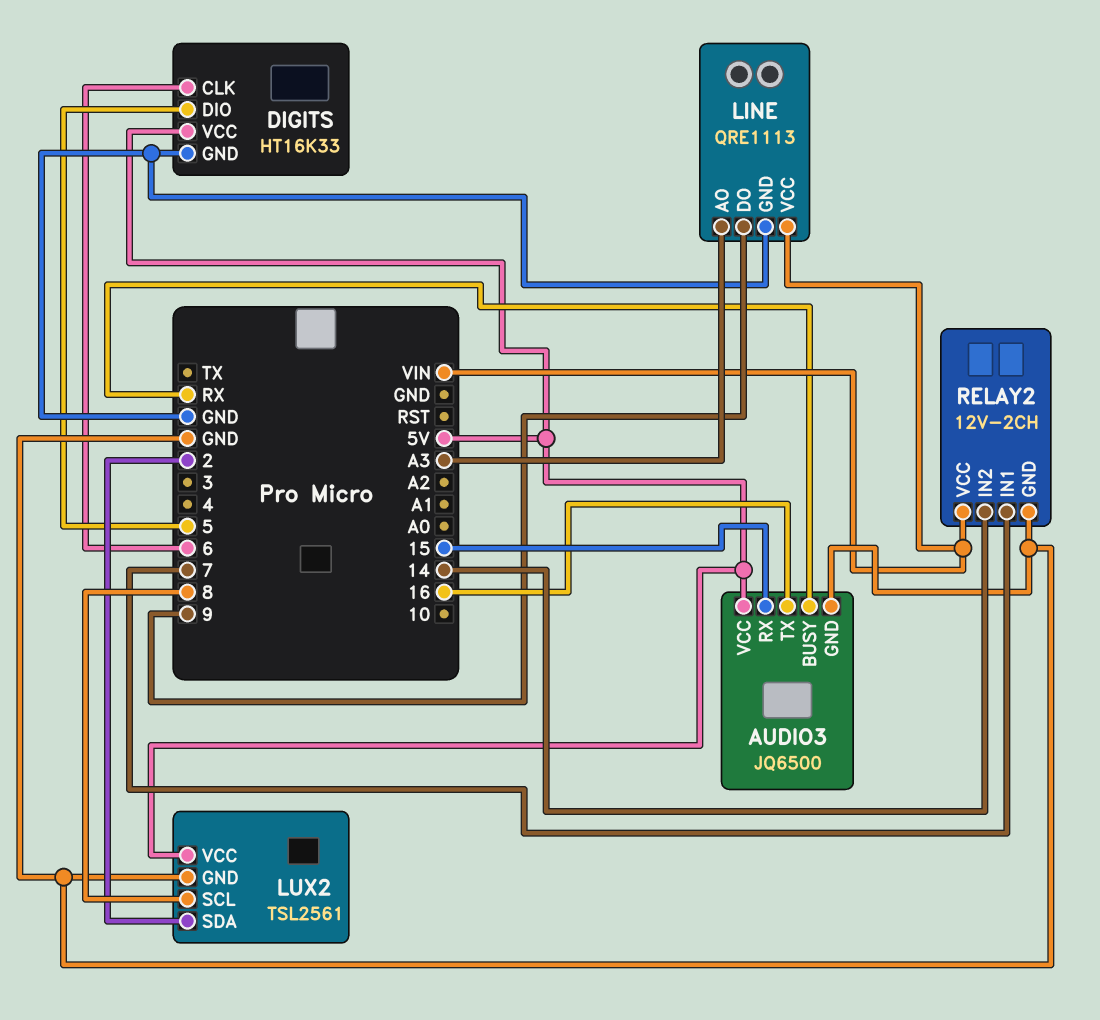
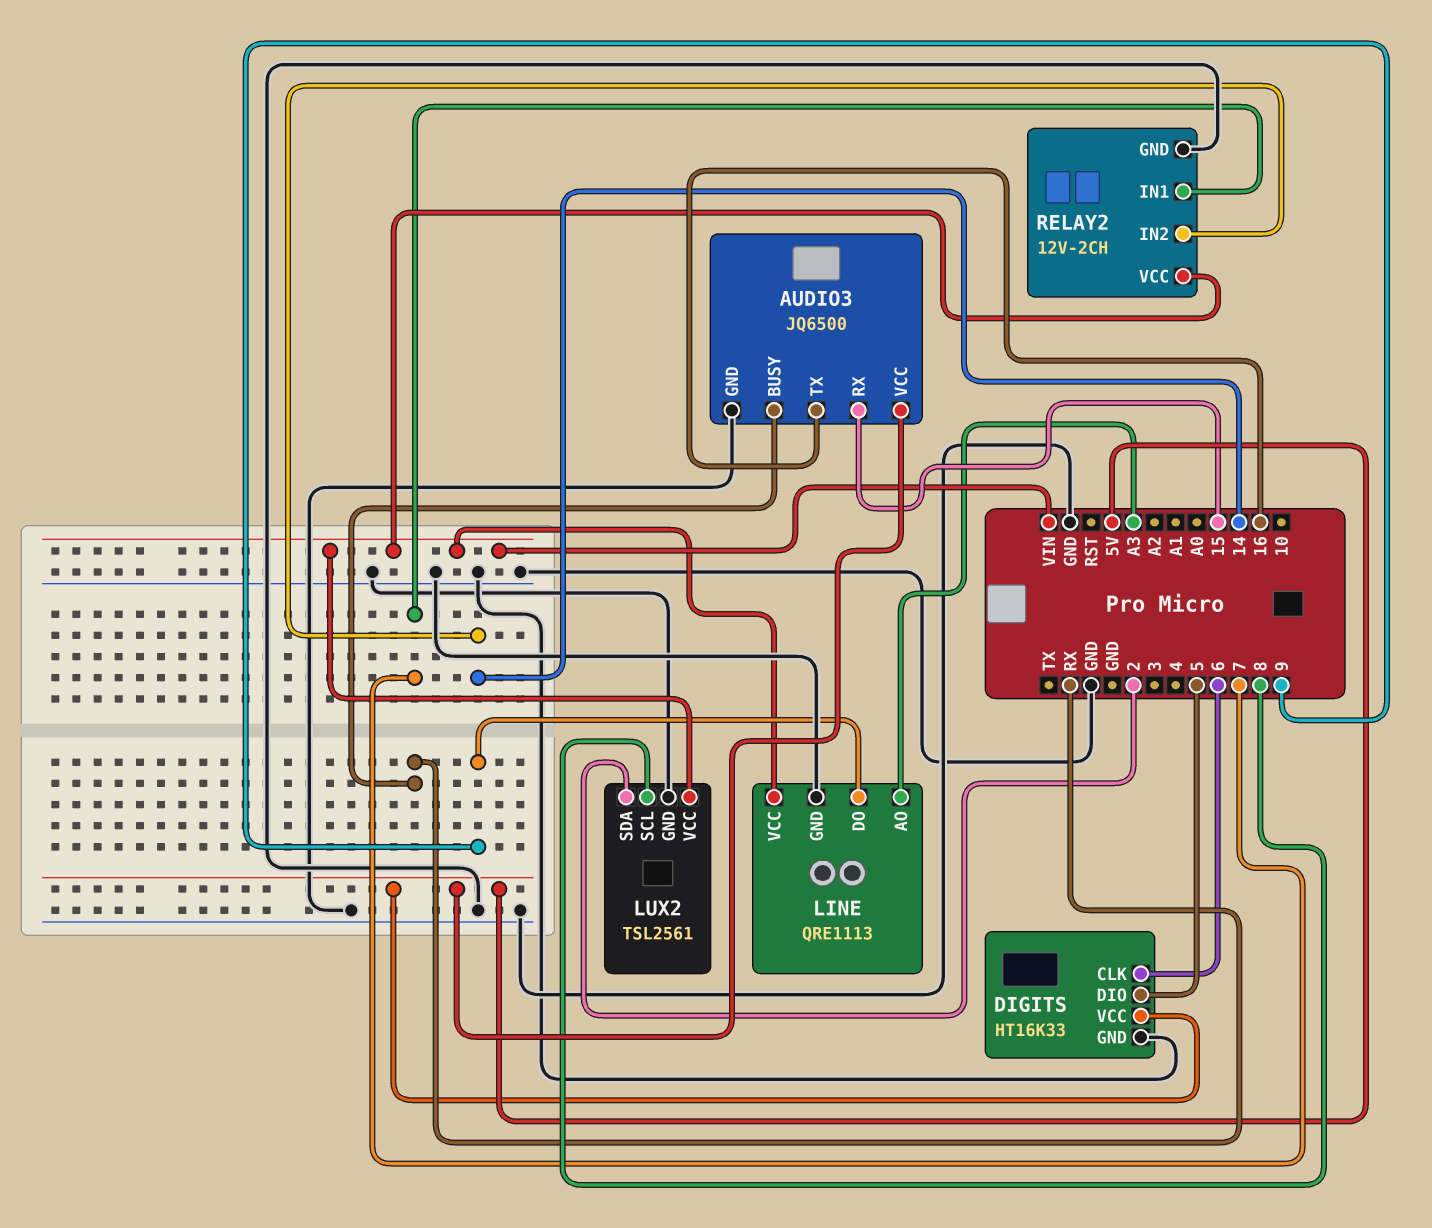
LUX2 pin VCC: 5V -> VIN

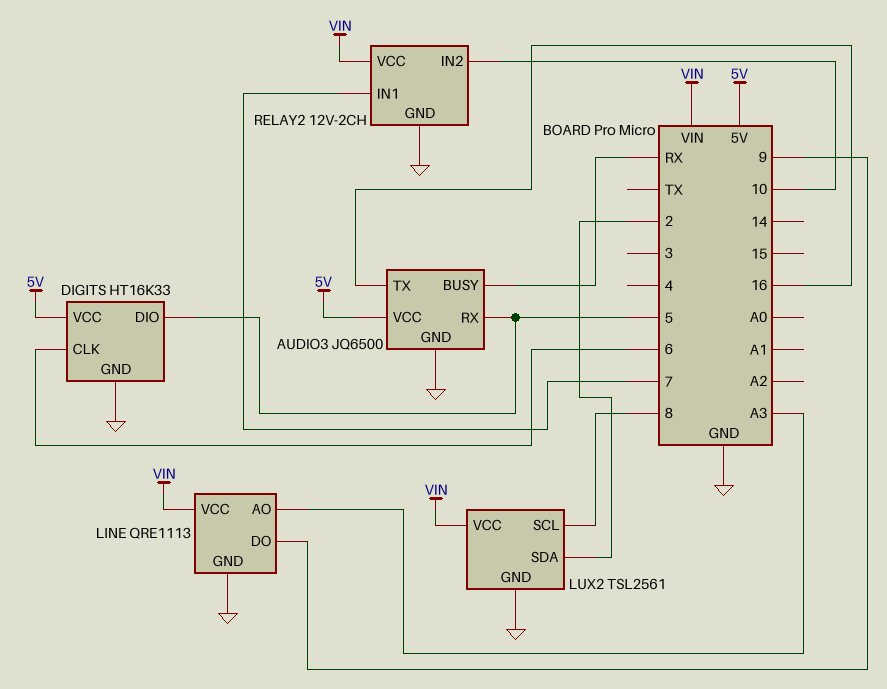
AUDIO3 pin RX: 15 -> 5
RELAY2 pin IN2: 14 -> 10

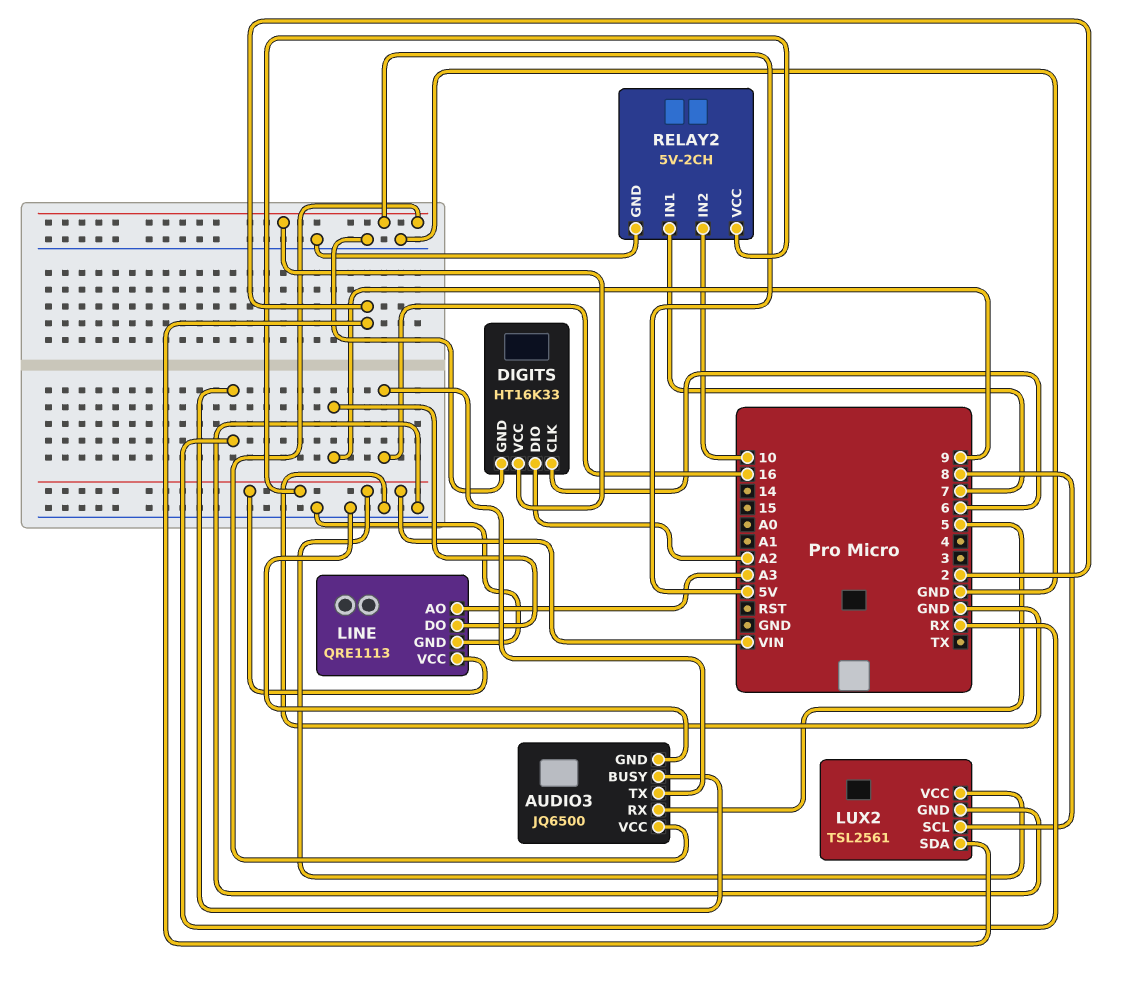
DIGITS pin DIO: 5 -> A2
RELAY2: 12V-2CH -> 5V-2CH

